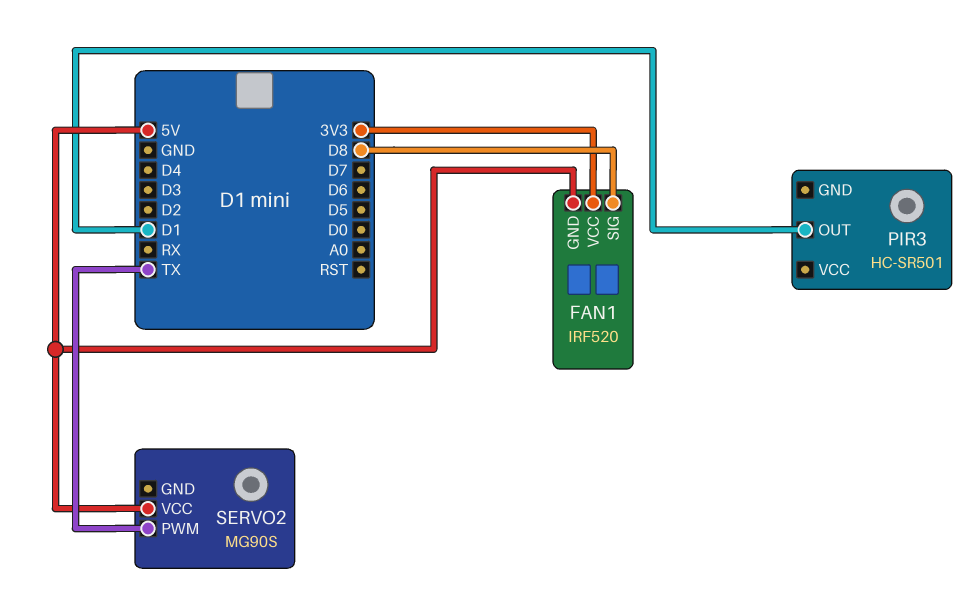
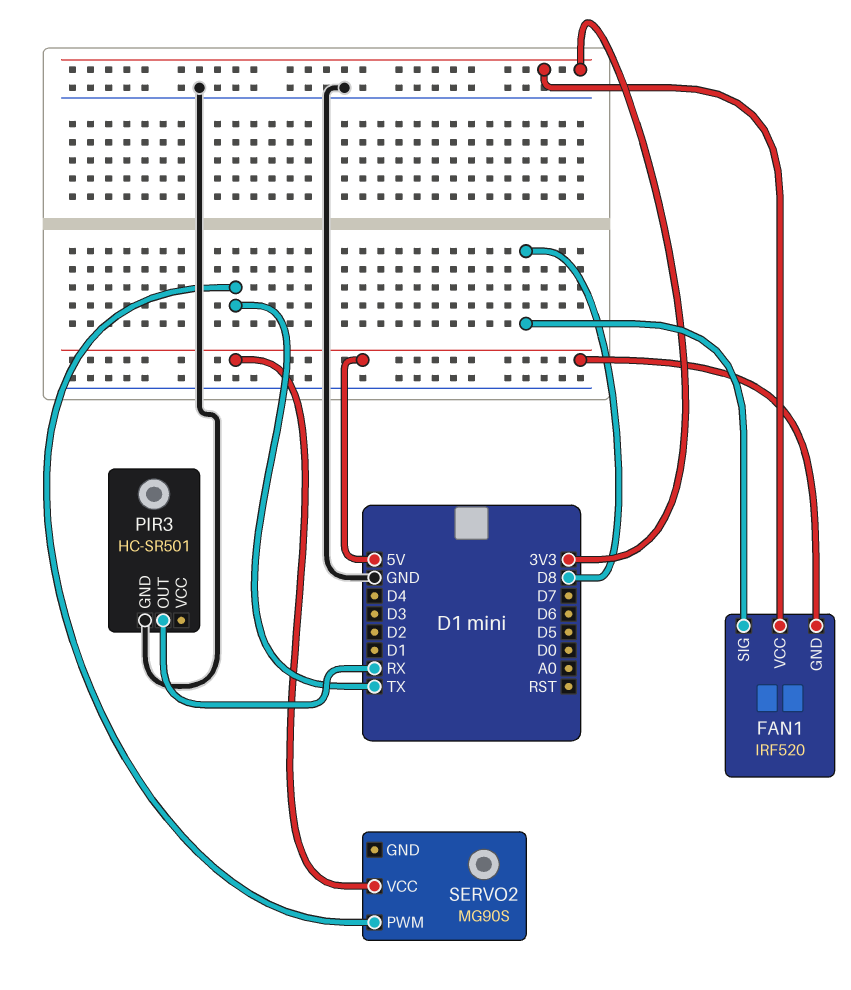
PIR3 pin GND: none -> GND
PIR3 pin OUT: D1 -> RX

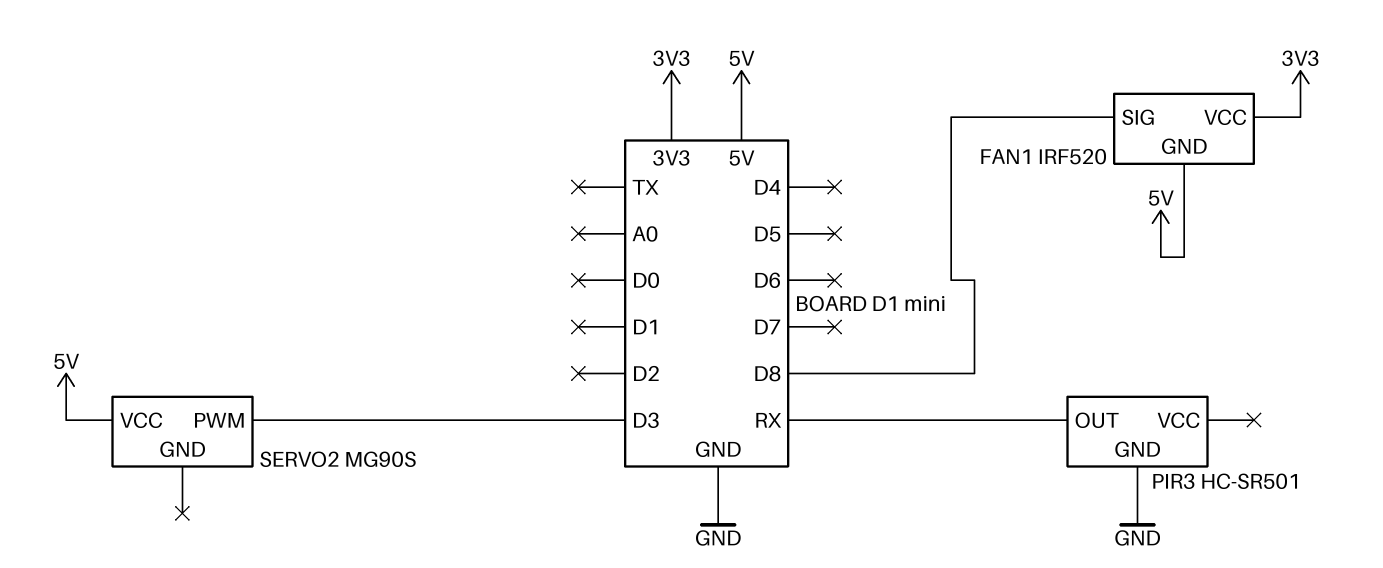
SERVO2 pin PWM: TX -> D3

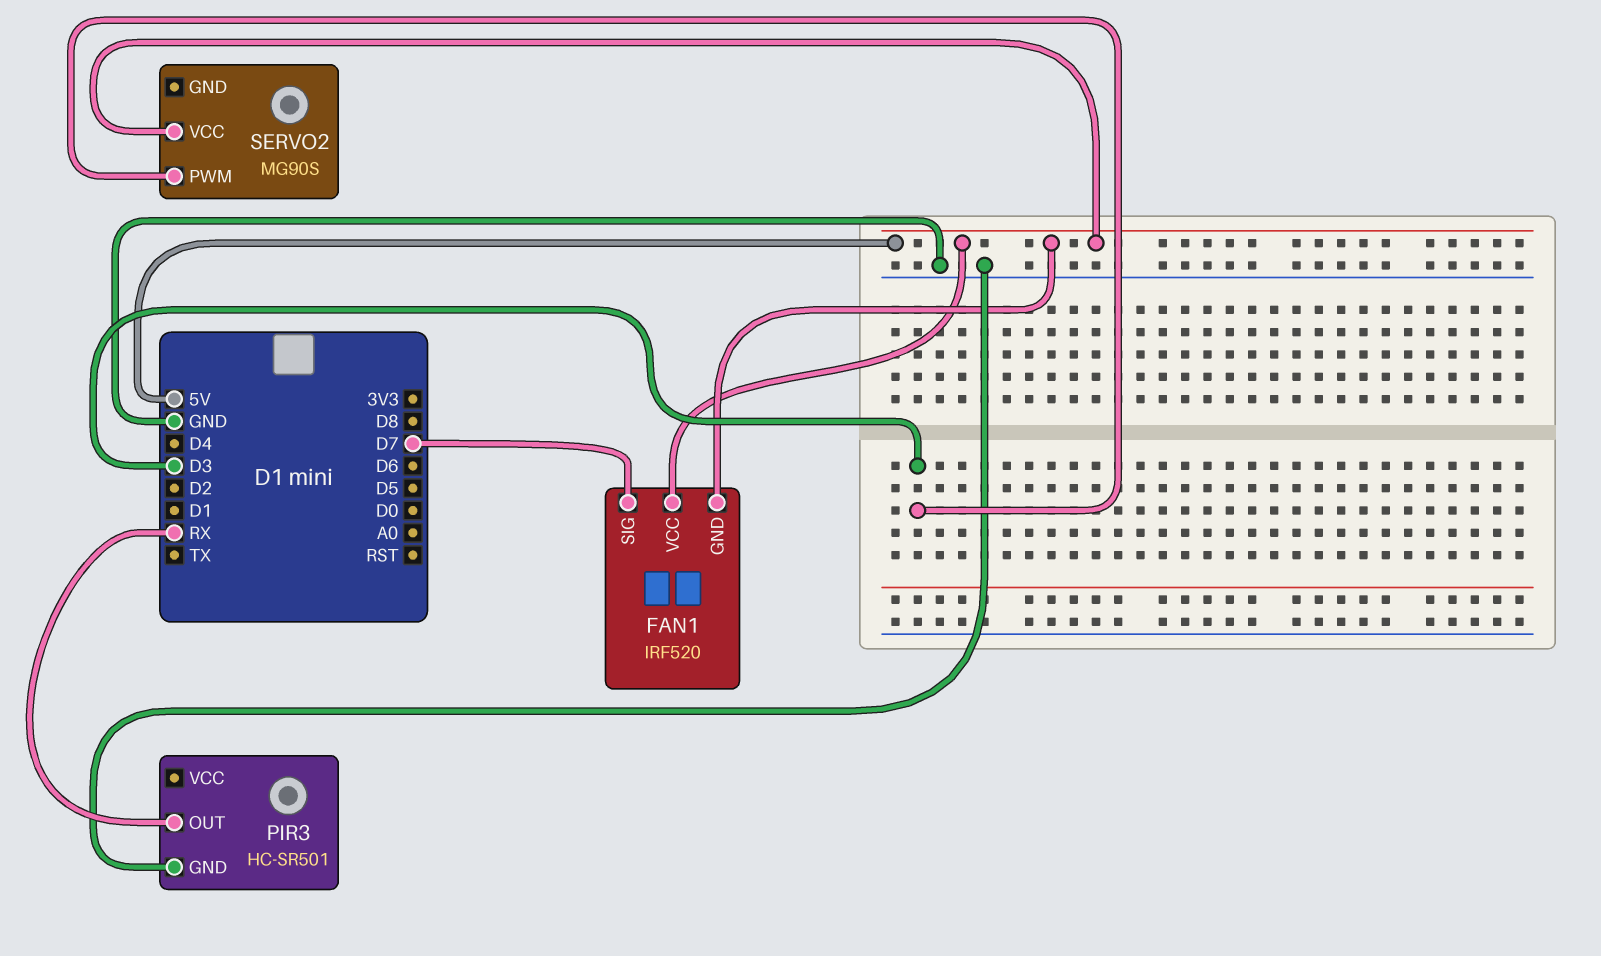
FAN1 pin SIG: D8 -> D7
FAN1 pin VCC: 3V3 -> 5V

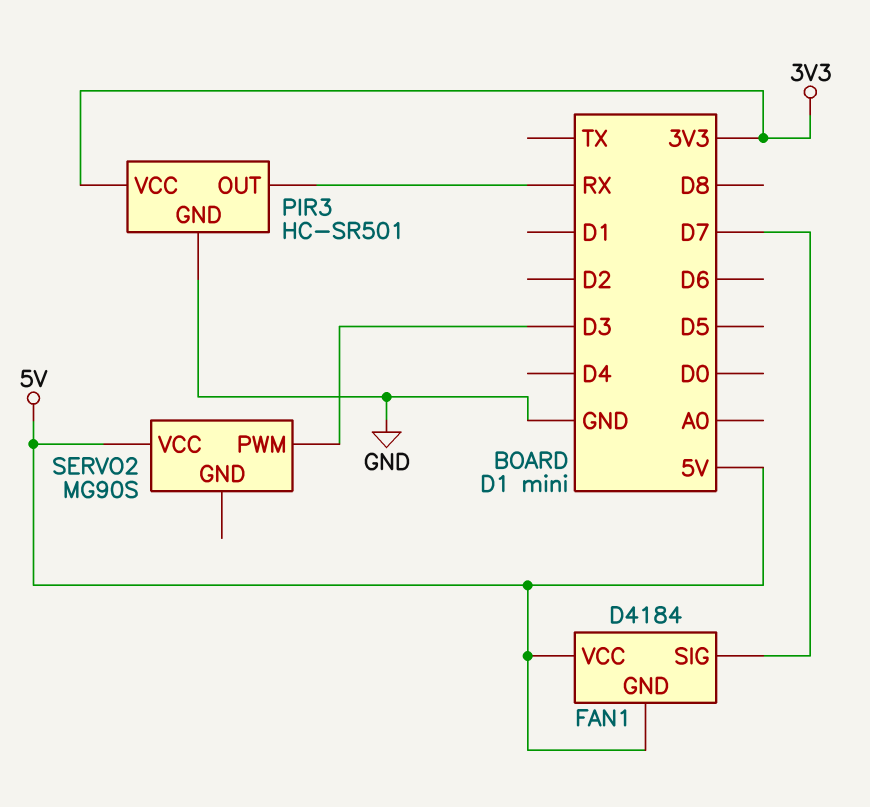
FAN1: IRF520 -> D4184
PIR3 pin VCC: none -> 3V3

